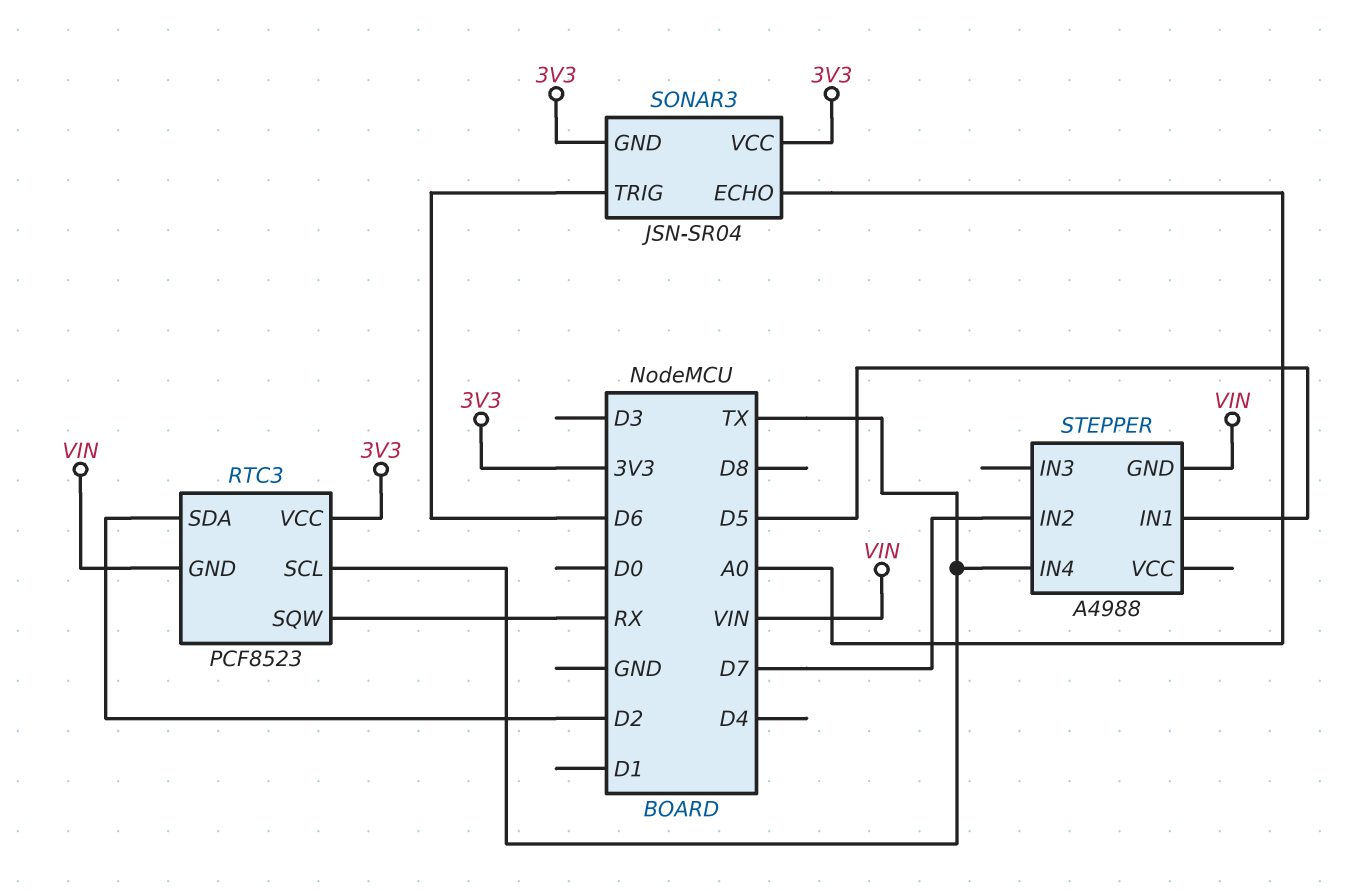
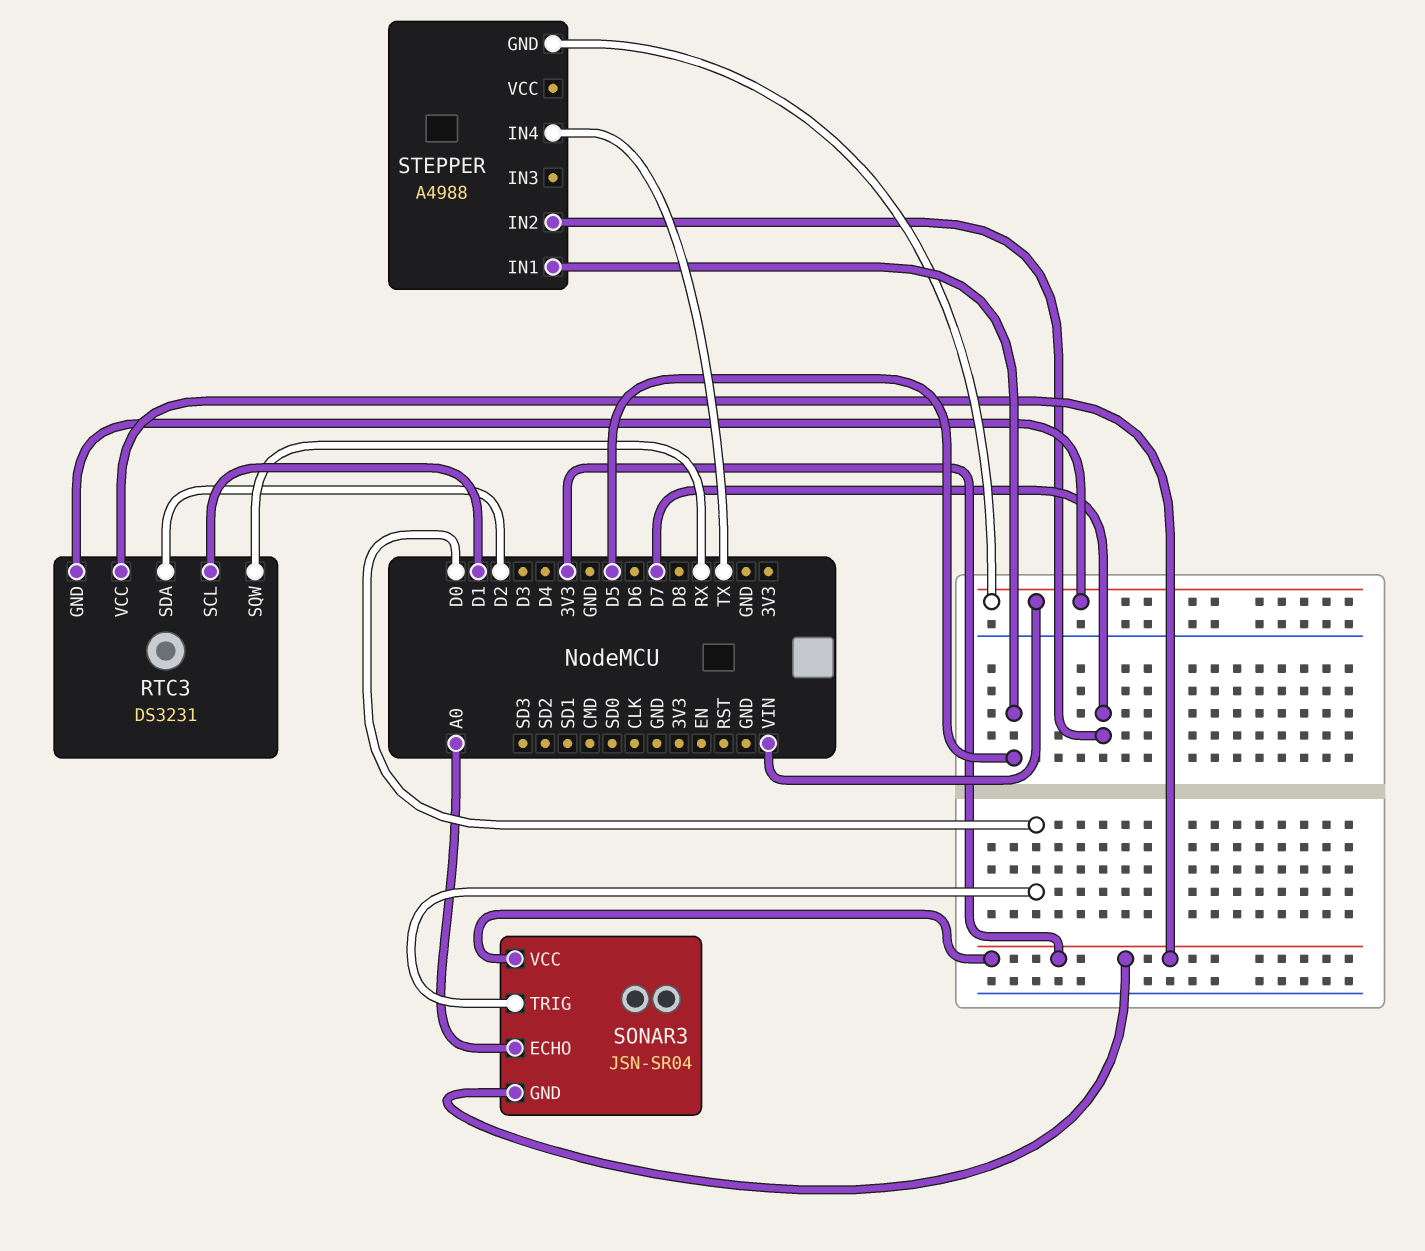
RTC3: PCF8523 -> DS3231
RTC3 pin SCL: TX -> D1
SONAR3 pin TRIG: D6 -> D0

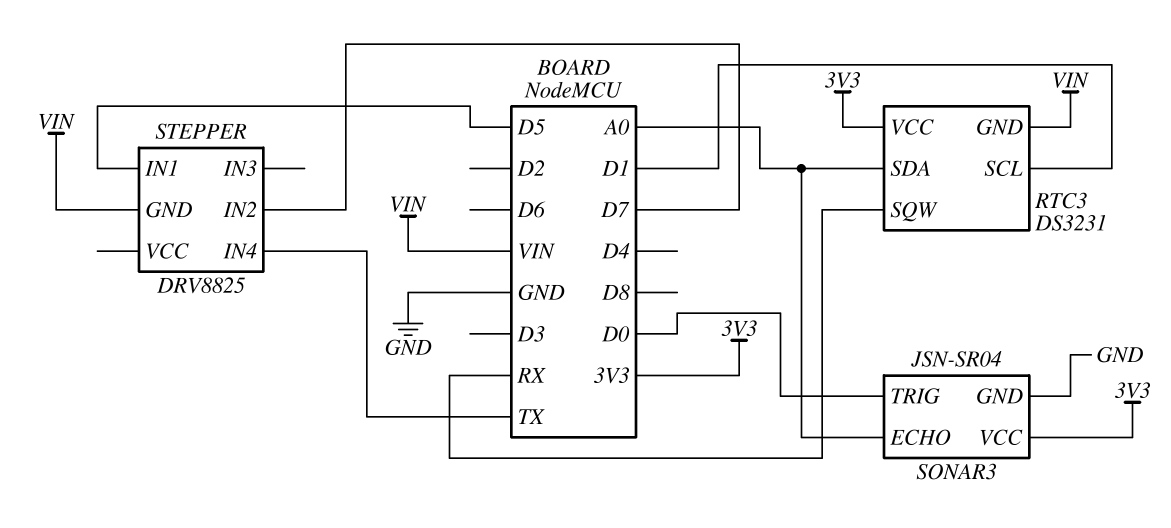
RTC3 pin SDA: D2 -> A0
SONAR3 pin GND: 3V3 -> GND
STEPPER: A4988 -> DRV8825

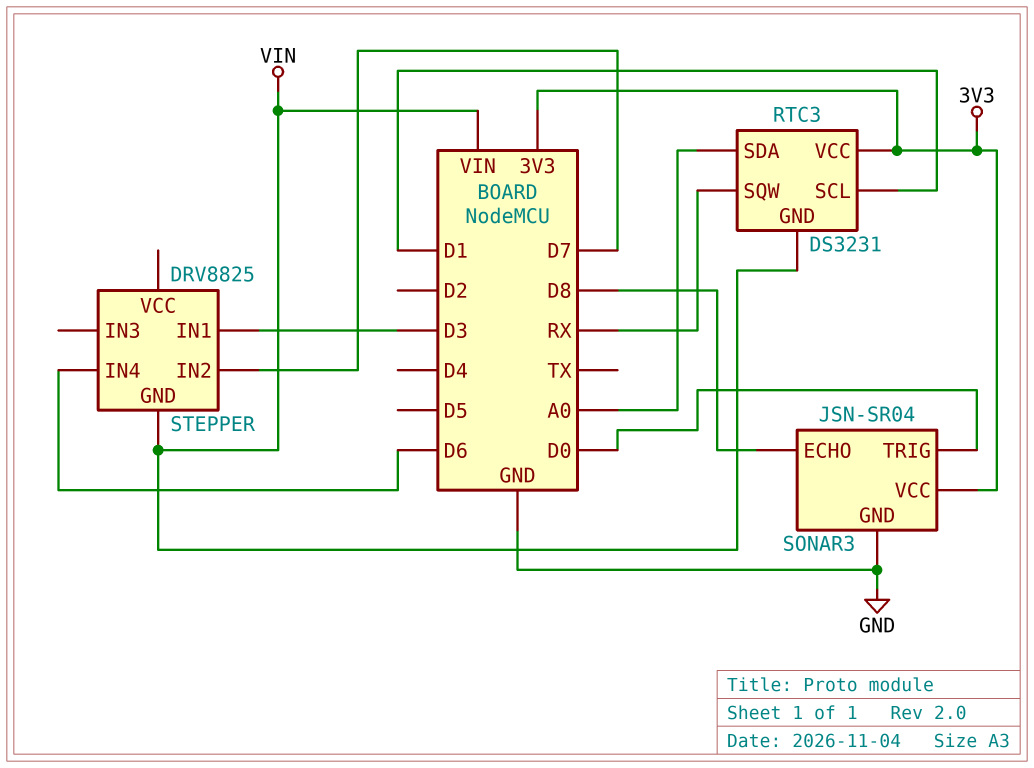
SONAR3 pin ECHO: A0 -> D8
STEPPER pin IN1: D5 -> D3
STEPPER pin IN4: TX -> D6

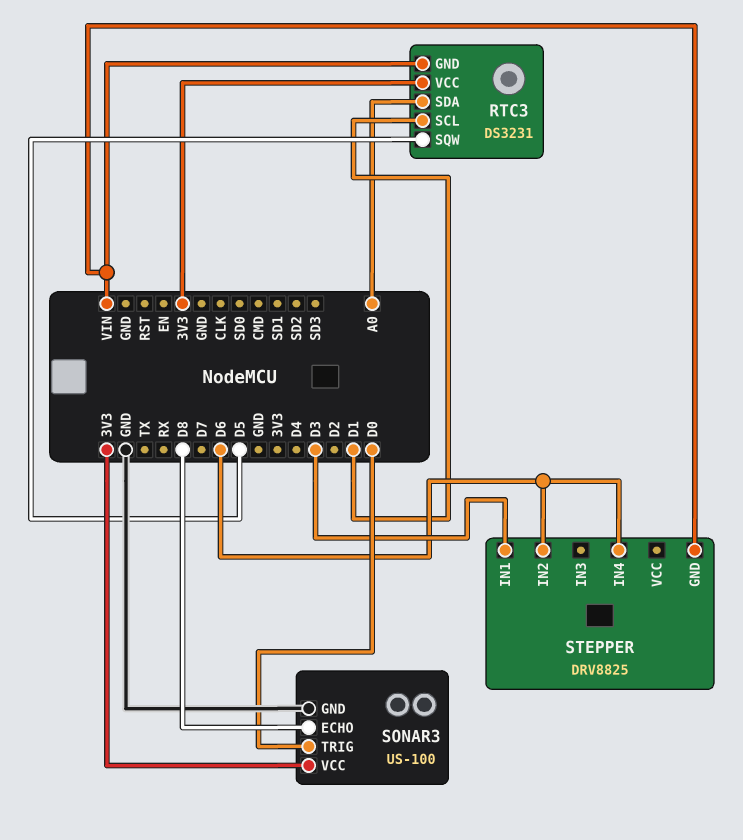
RTC3 pin SQW: RX -> D5
SONAR3: JSN-SR04 -> US-100
STEPPER pin IN2: D7 -> D6

